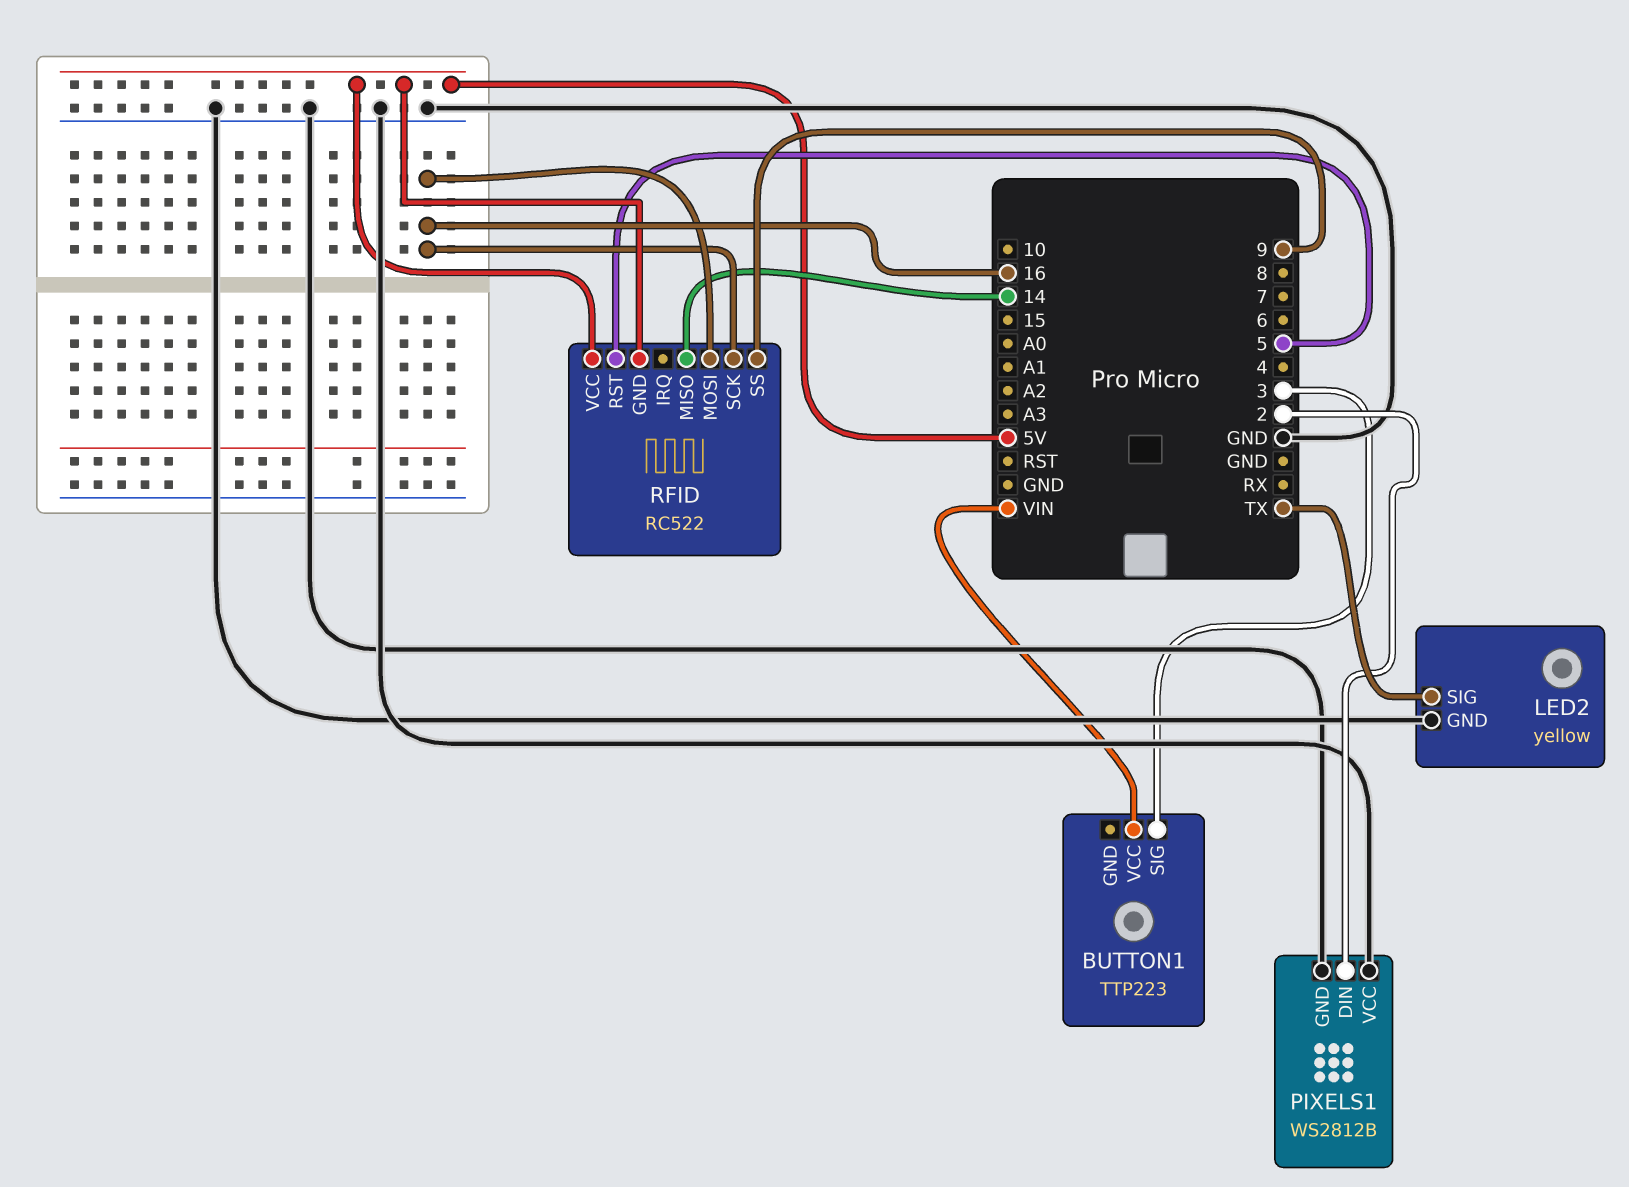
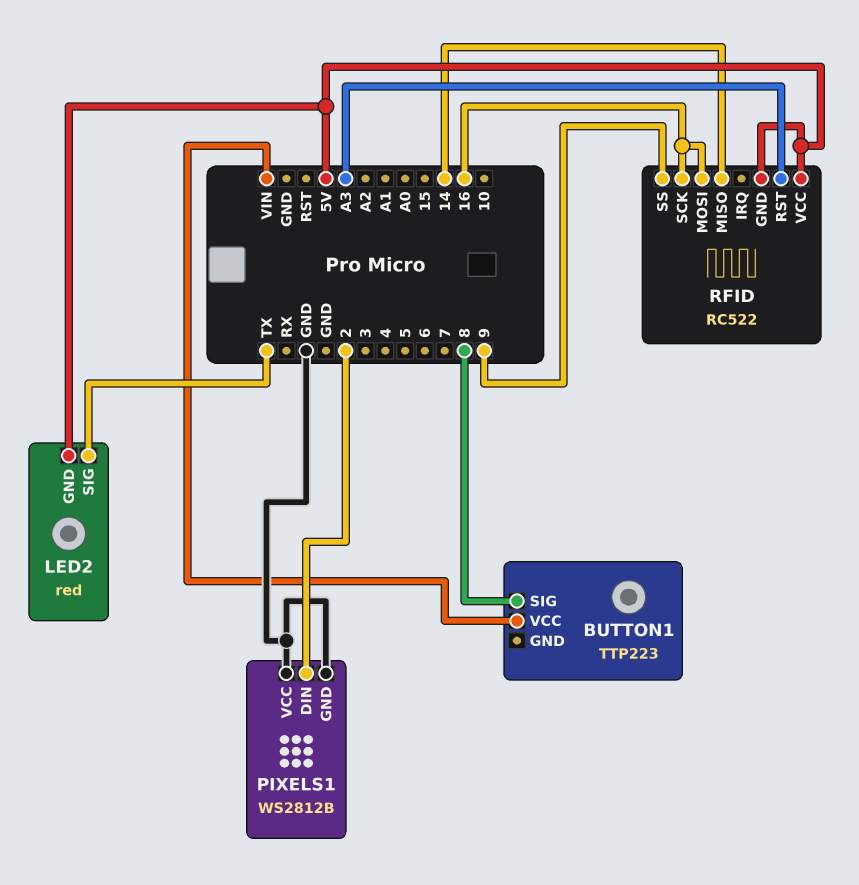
BUTTON1 pin SIG: 3 -> 8
LED2: yellow -> red
LED2 pin GND: GND -> 5V
RFID pin RST: 5 -> A3

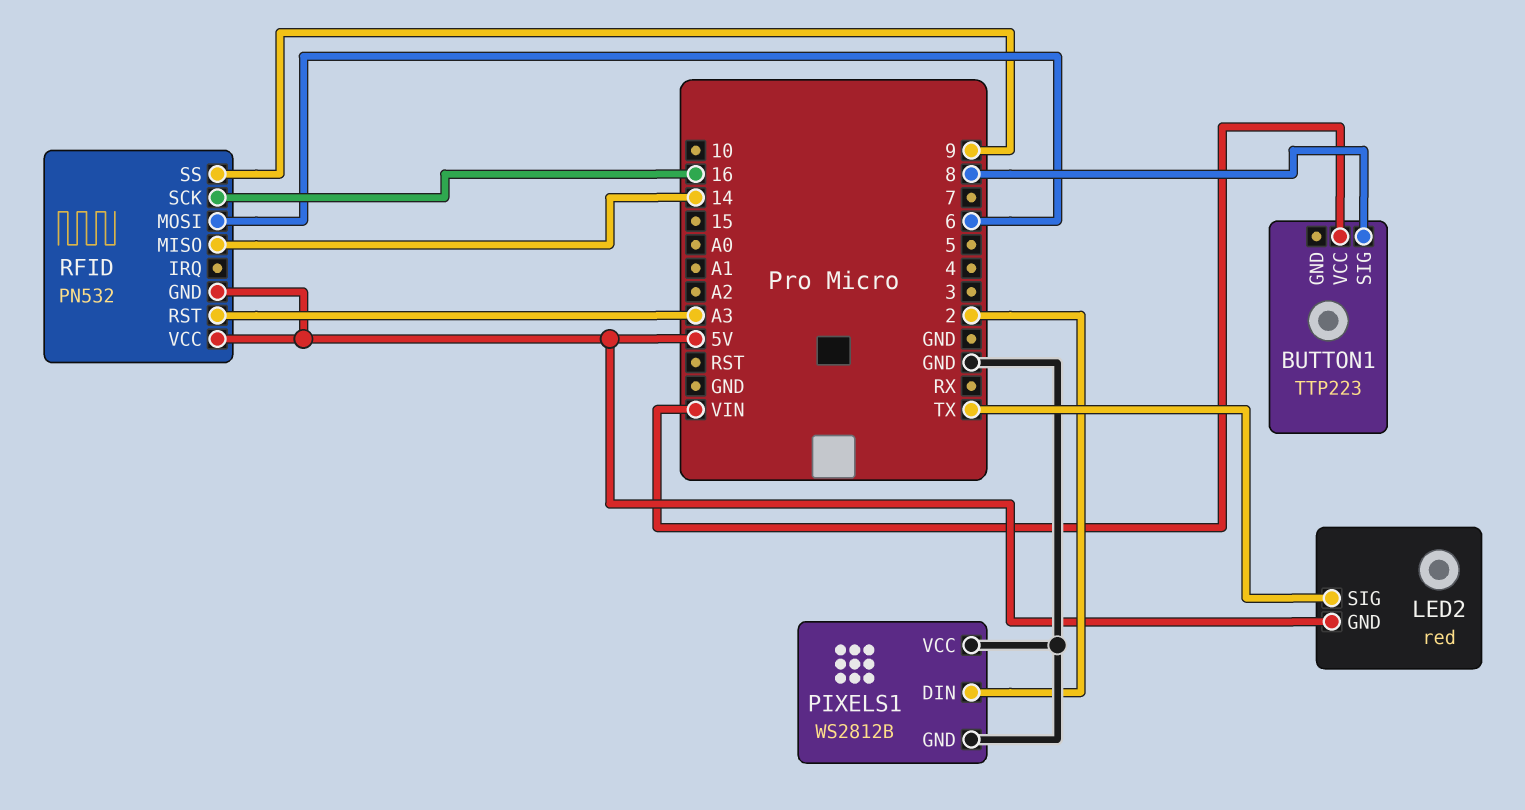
RFID: RC522 -> PN532
RFID pin MOSI: 16 -> 6

